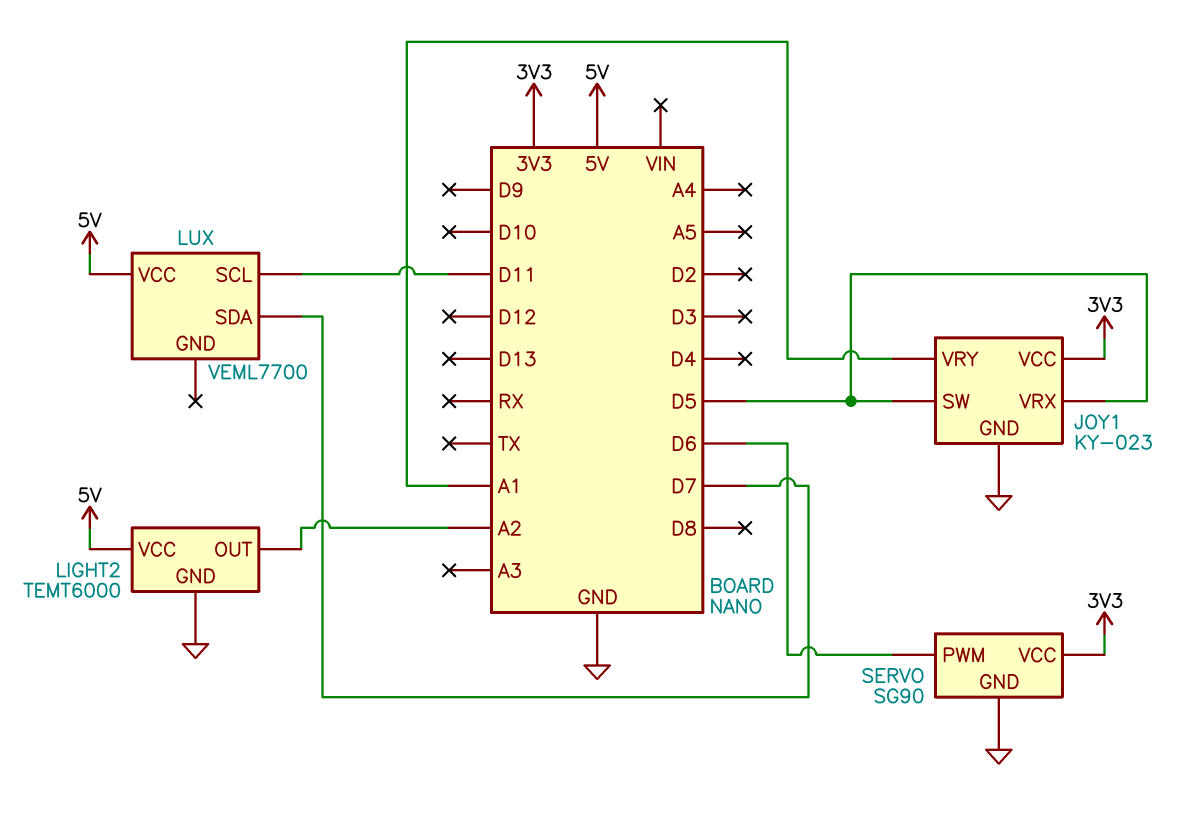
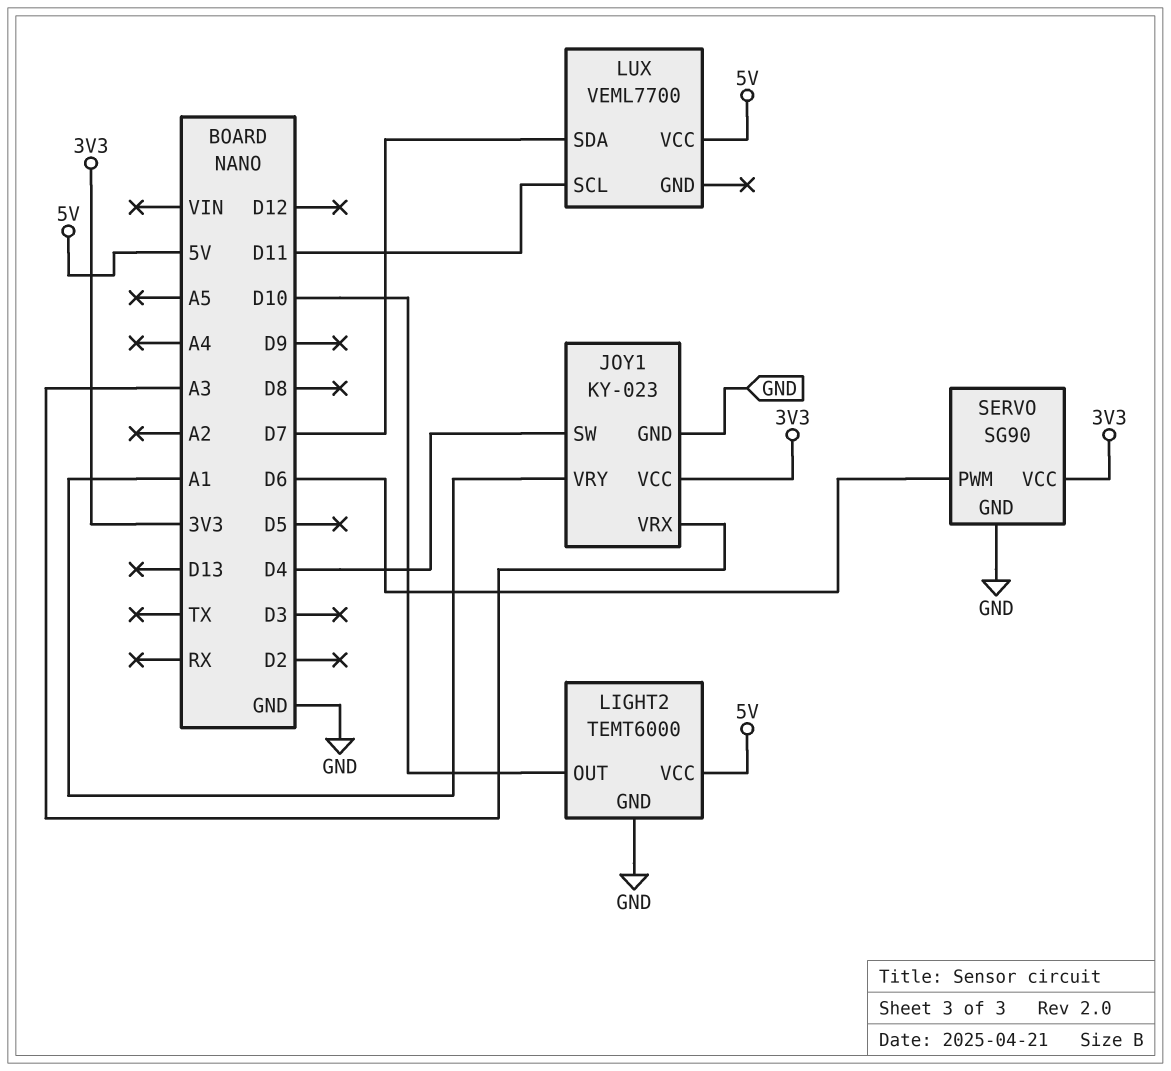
JOY1 pin SW: D5 -> D4
JOY1 pin VRX: D5 -> A3
LIGHT2 pin OUT: A2 -> D10

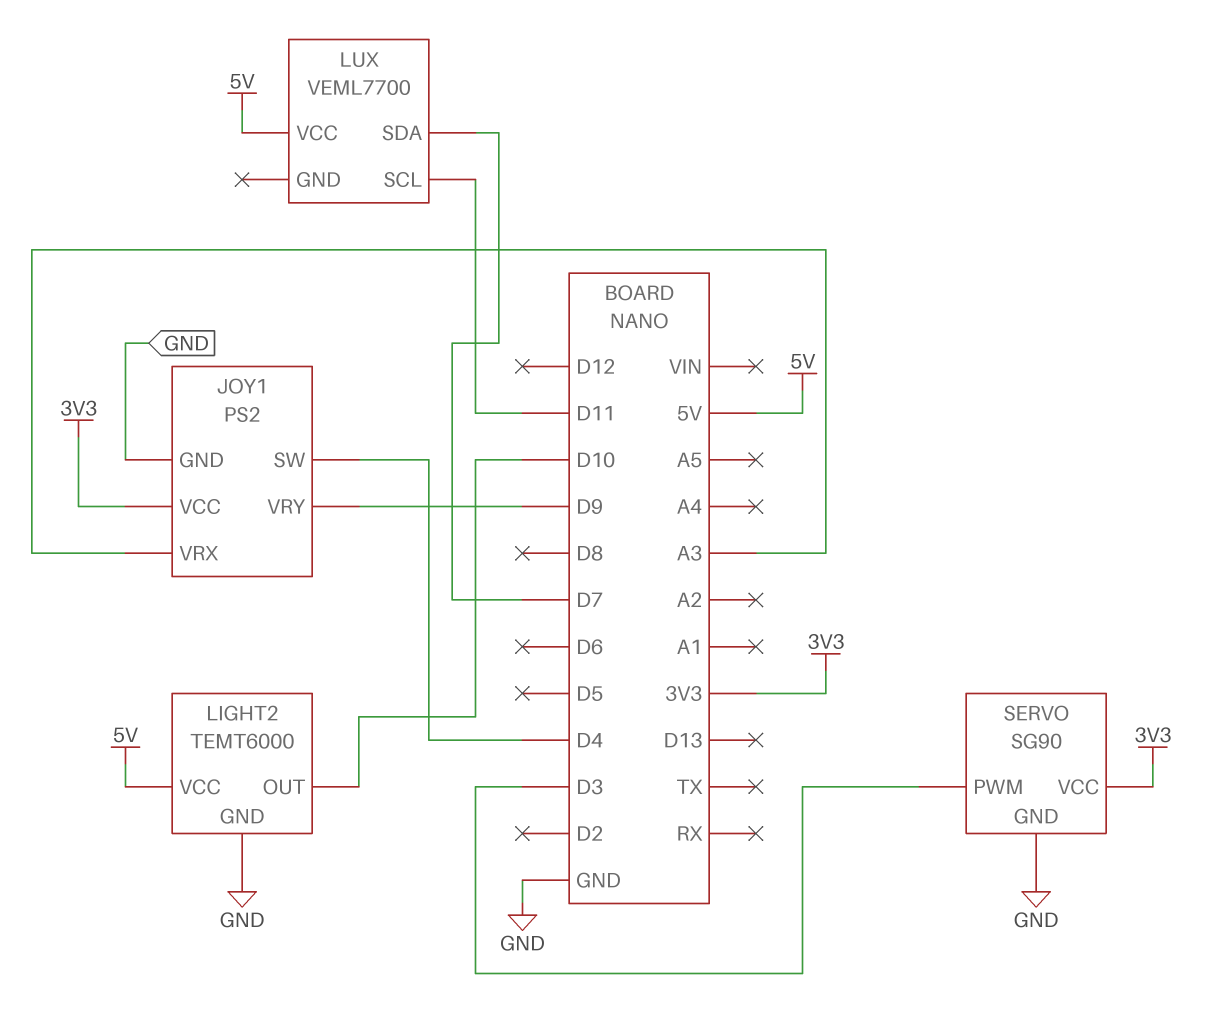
JOY1: KY-023 -> PS2
JOY1 pin VRY: A1 -> D9
SERVO pin PWM: D6 -> D3

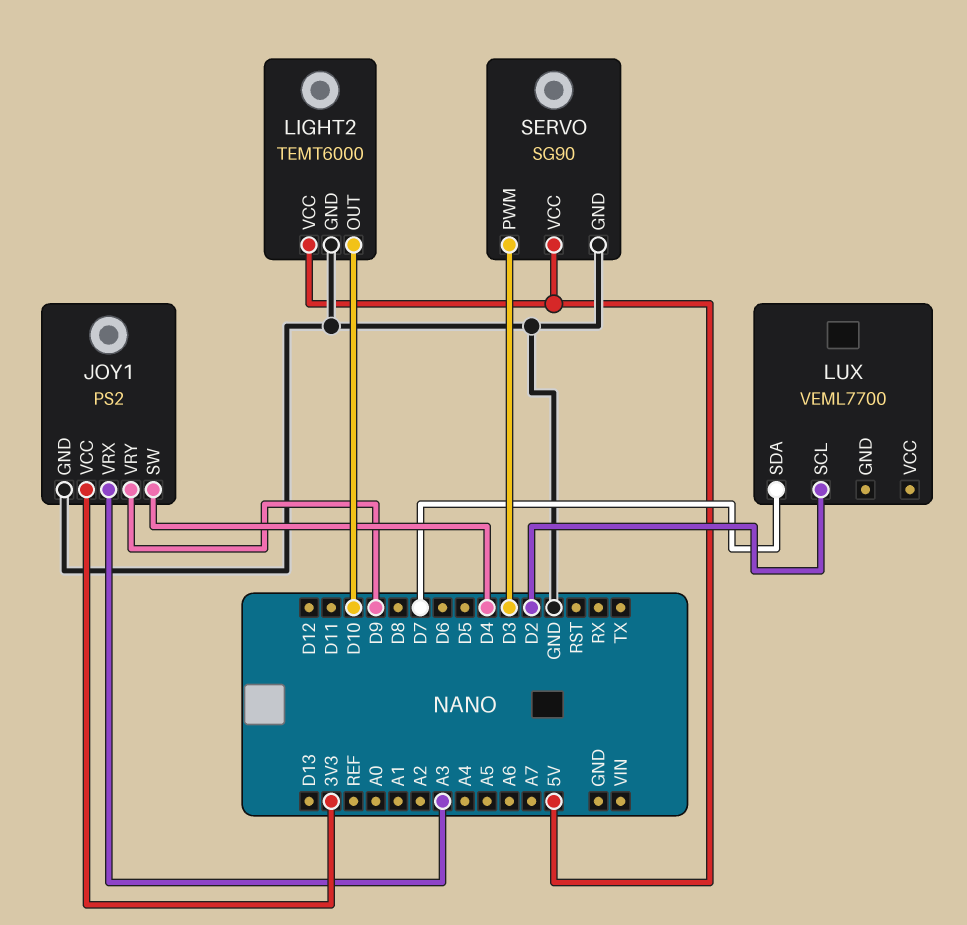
LUX pin SCL: D11 -> D2
LUX pin VCC: 5V -> none
SERVO pin VCC: 3V3 -> 5V

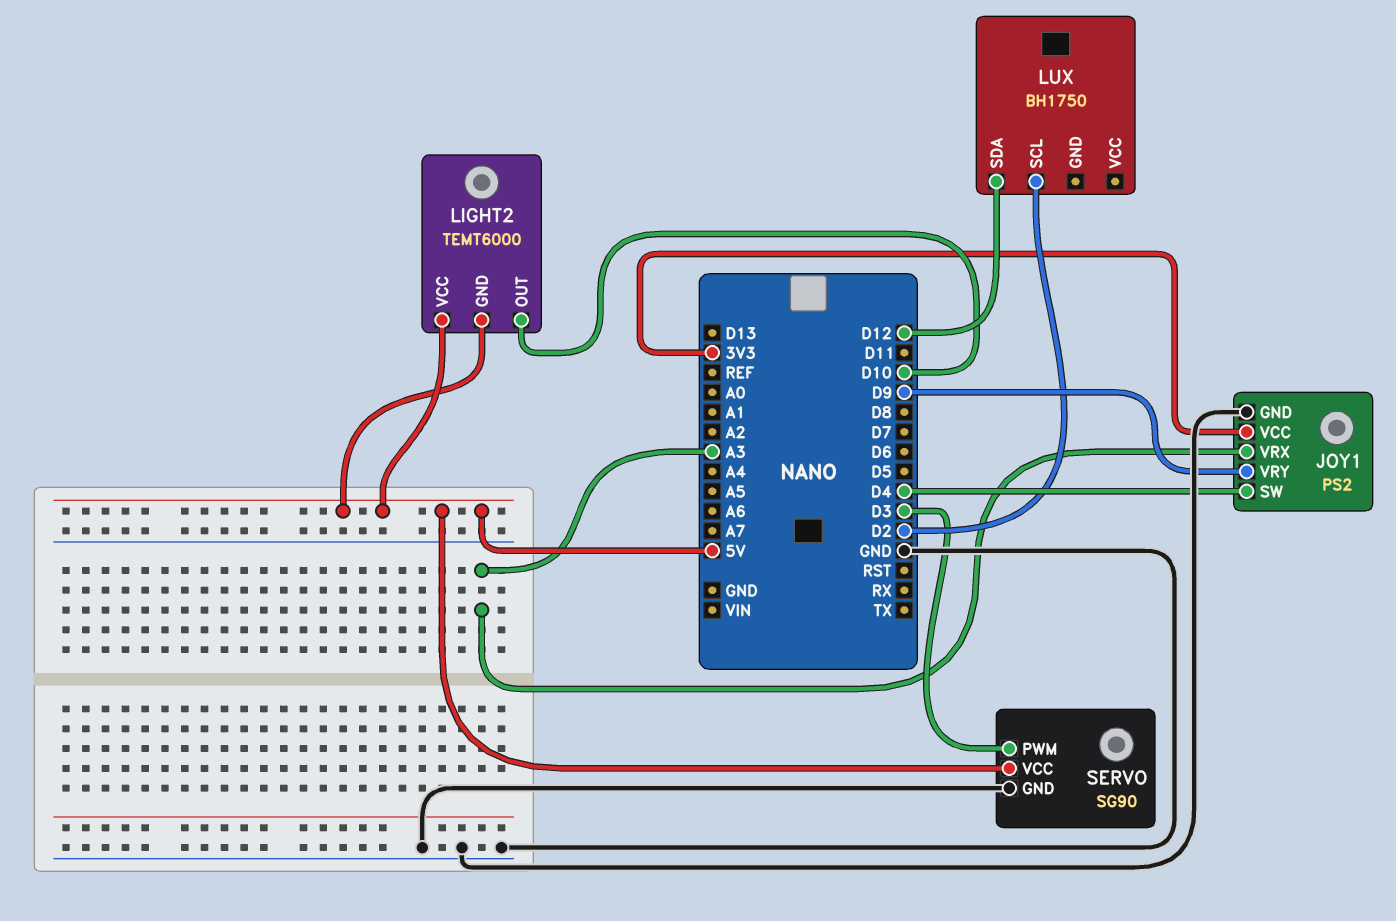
LIGHT2 pin GND: GND -> 5V
LUX: VEML7700 -> BH1750
LUX pin SDA: D7 -> D12

